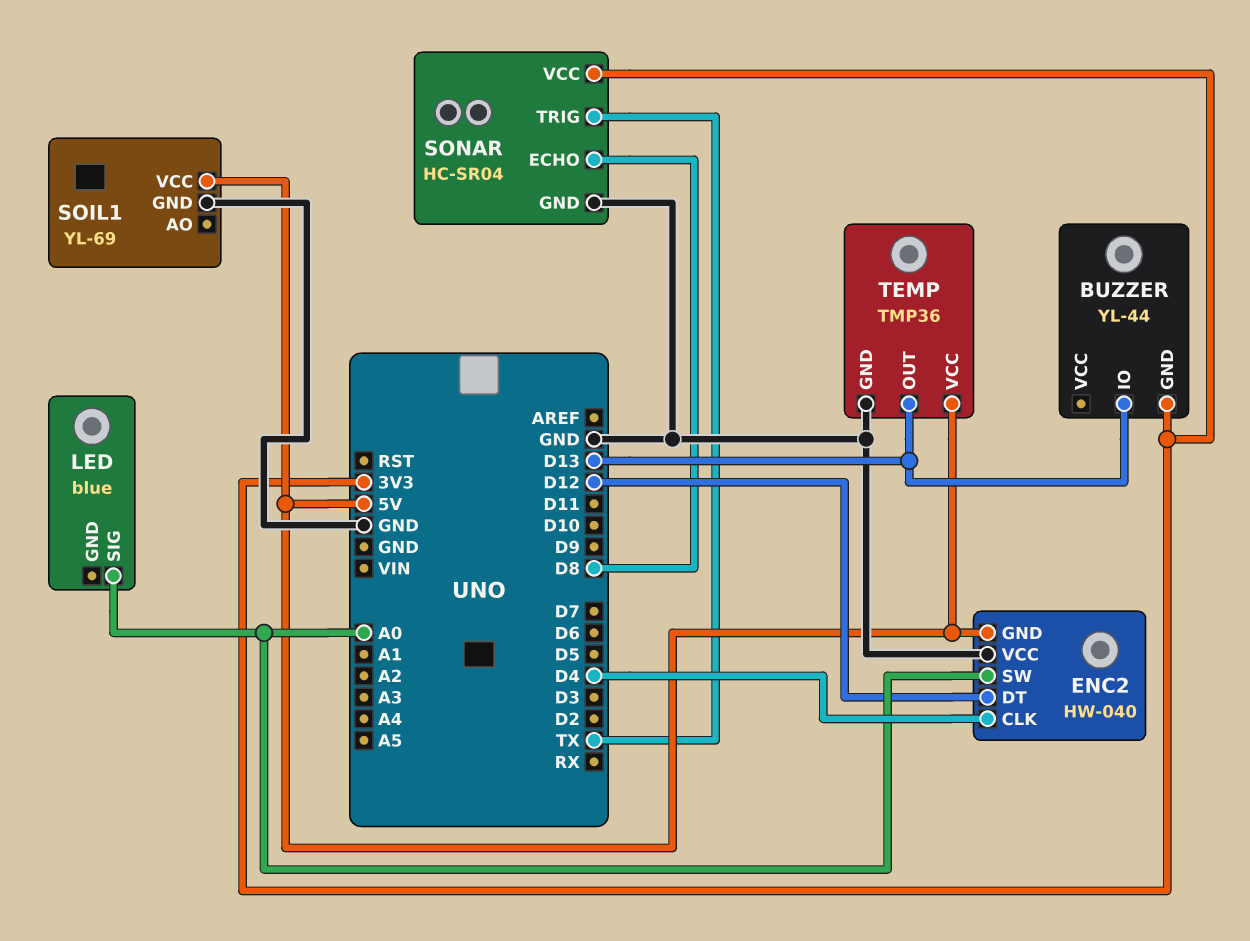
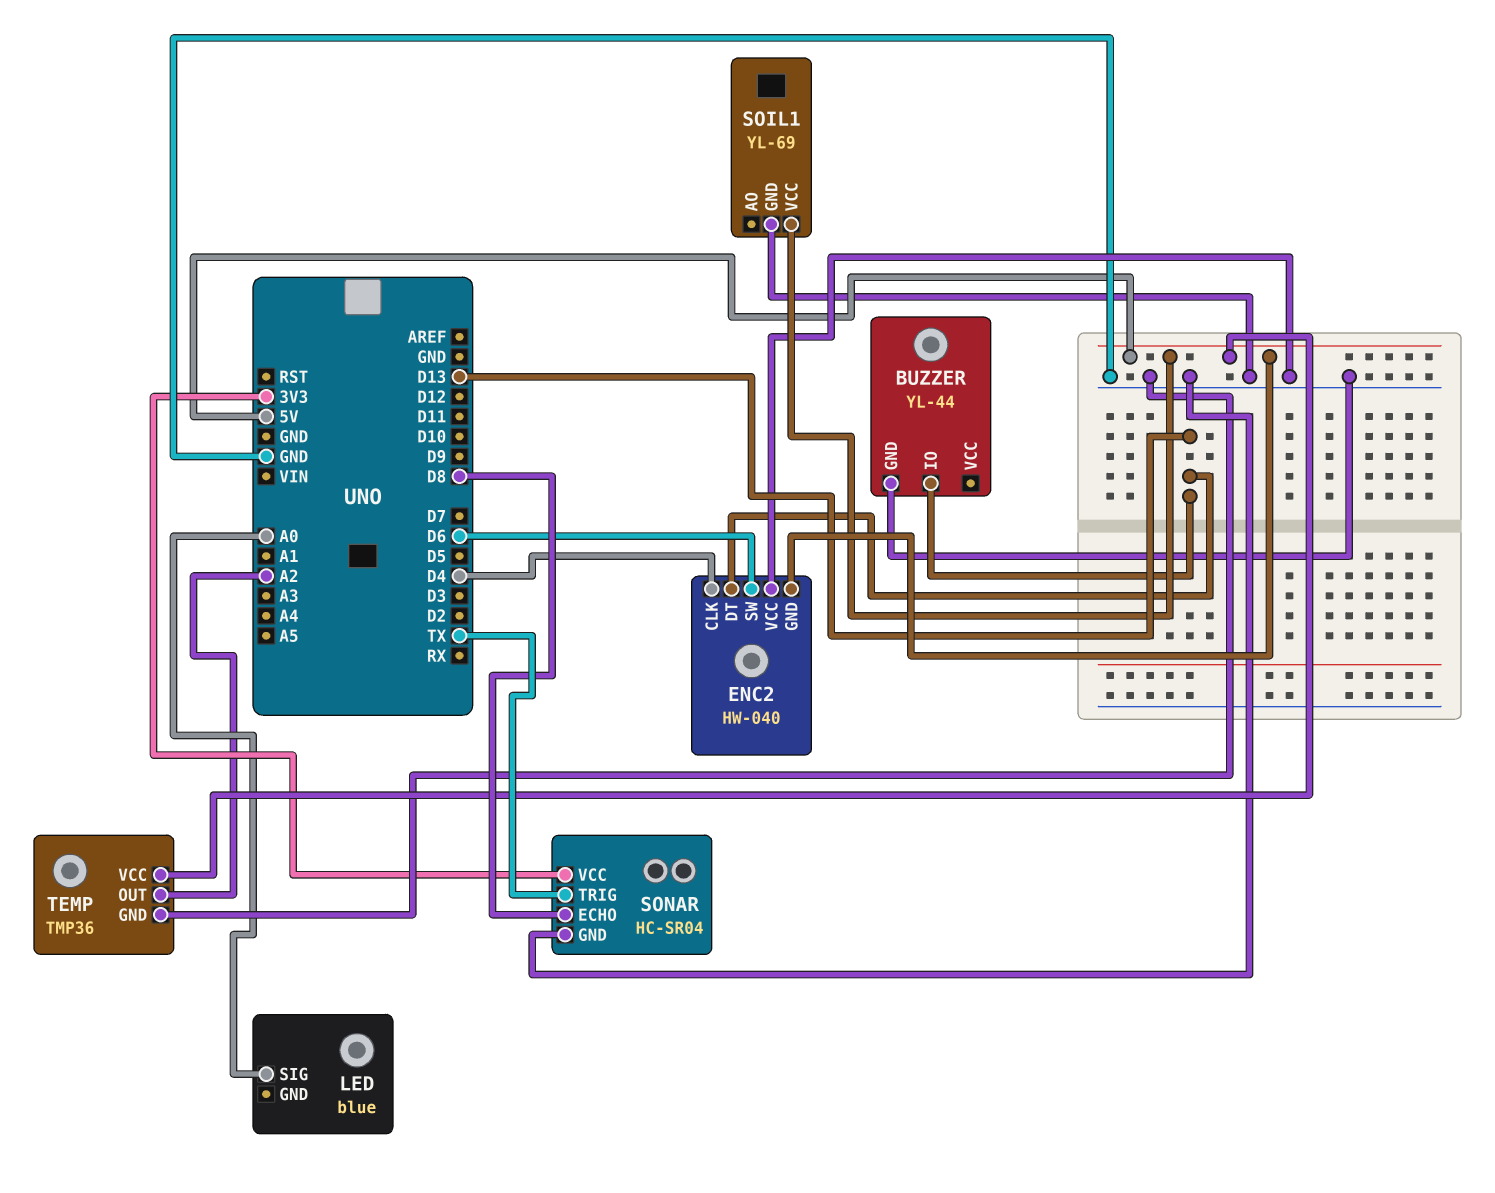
BUZZER pin GND: 3V3 -> GND
ENC2 pin DT: D12 -> D13
ENC2 pin SW: A0 -> D6
TEMP pin OUT: D13 -> A2

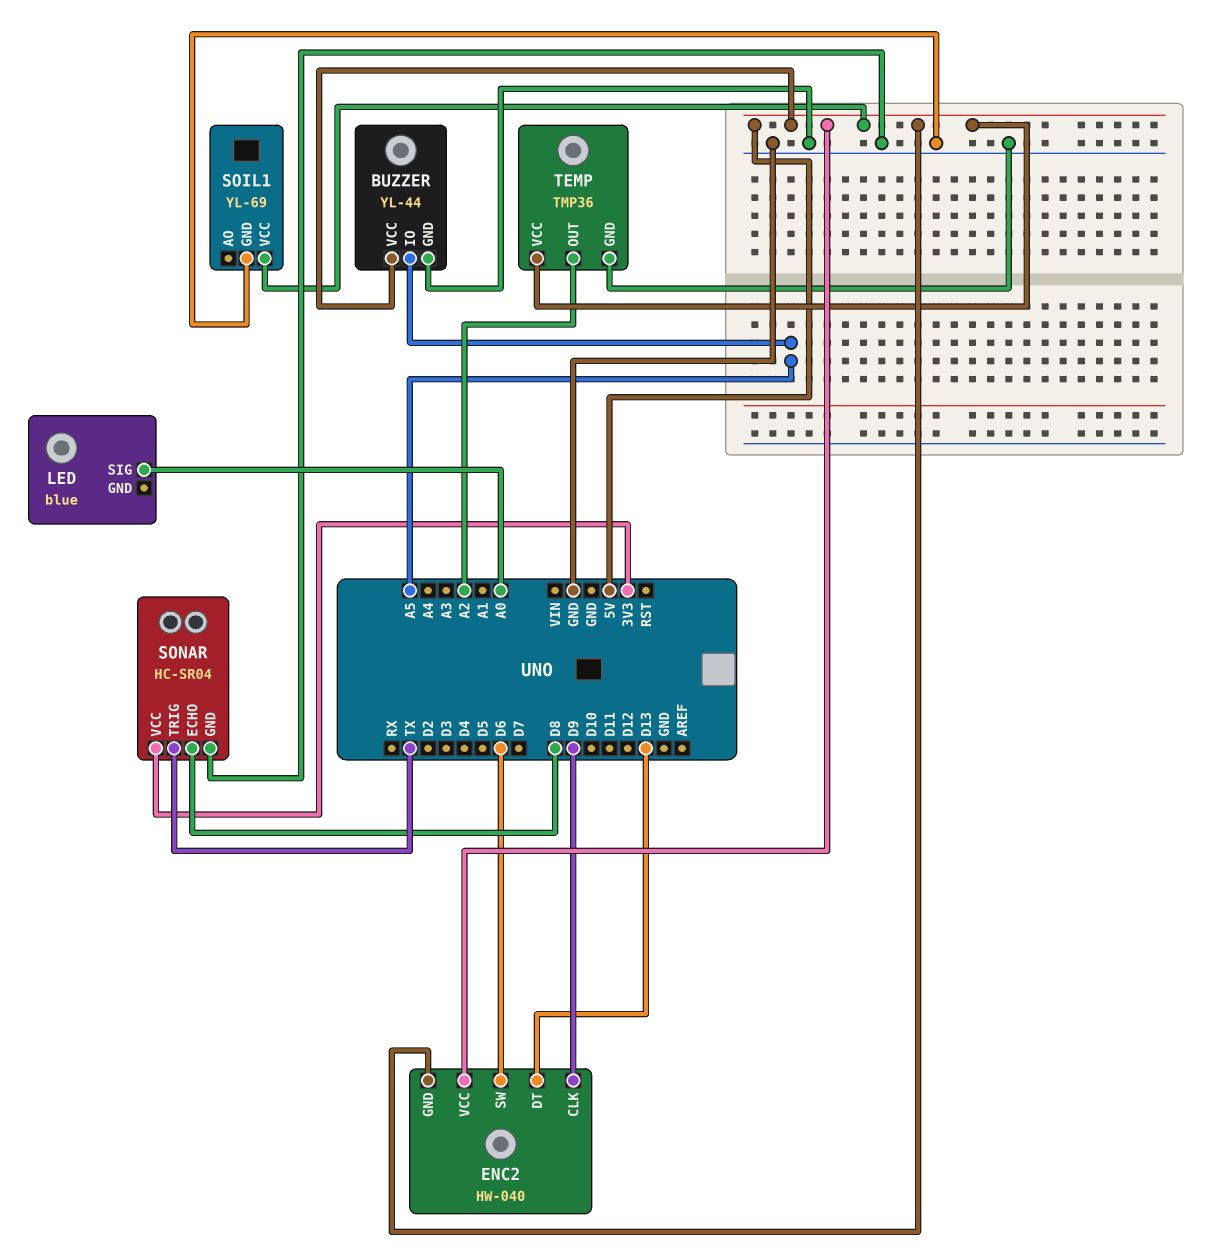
BUZZER pin IO: D13 -> A5
BUZZER pin VCC: none -> 5V
ENC2 pin CLK: D4 -> D9
ENC2 pin VCC: GND -> 5V

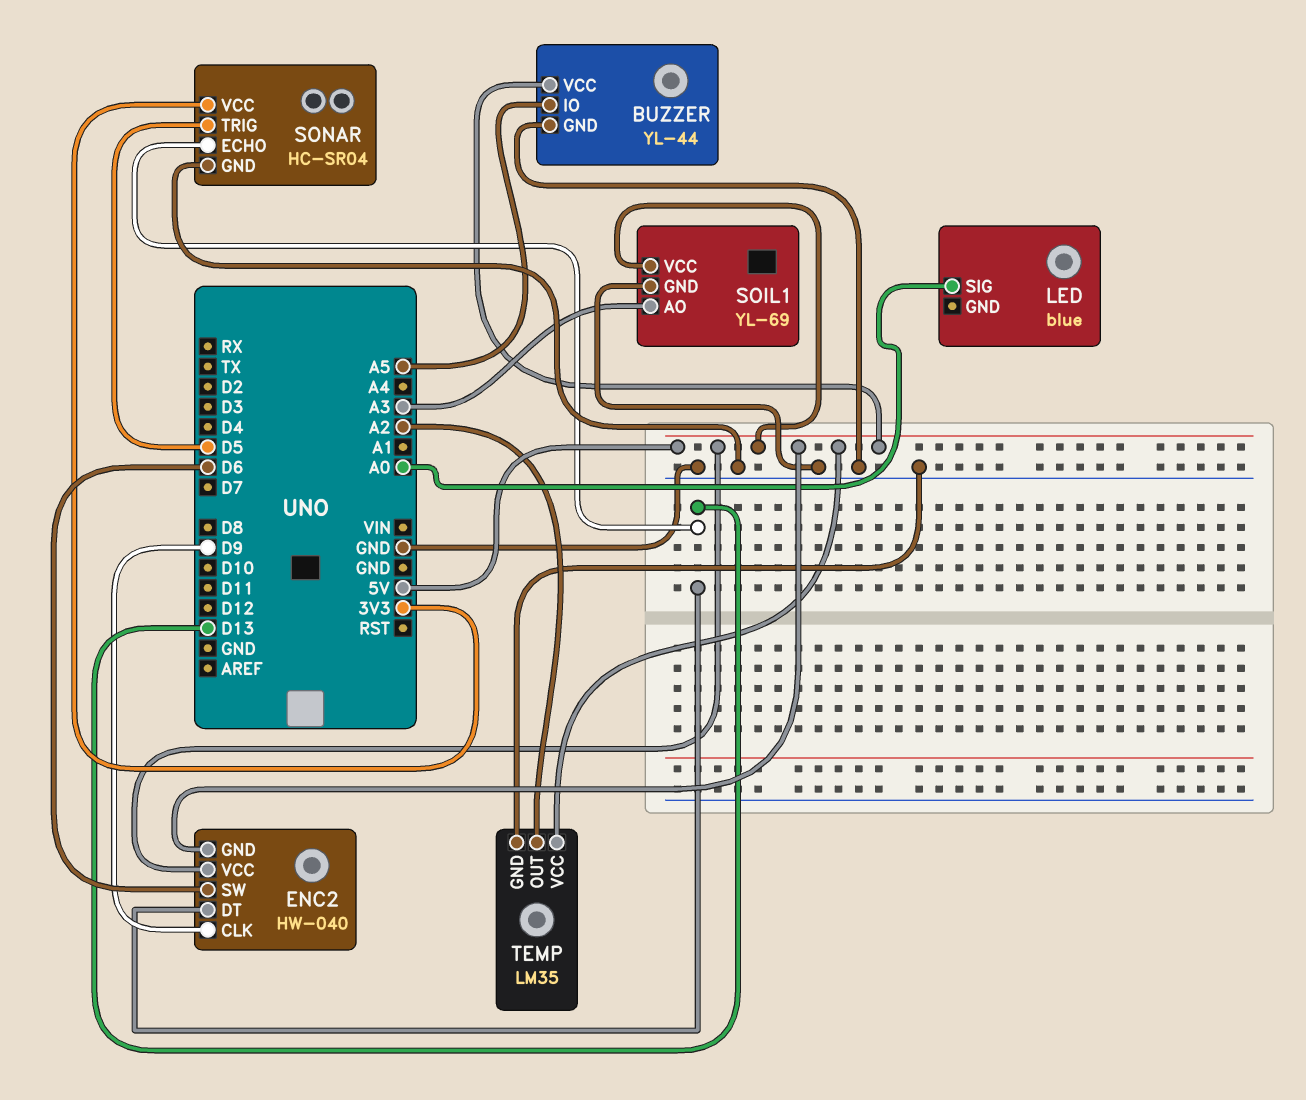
SOIL1 pin AO: none -> A3
SONAR pin ECHO: D8 -> D13
SONAR pin TRIG: TX -> D5
TEMP: TMP36 -> LM35

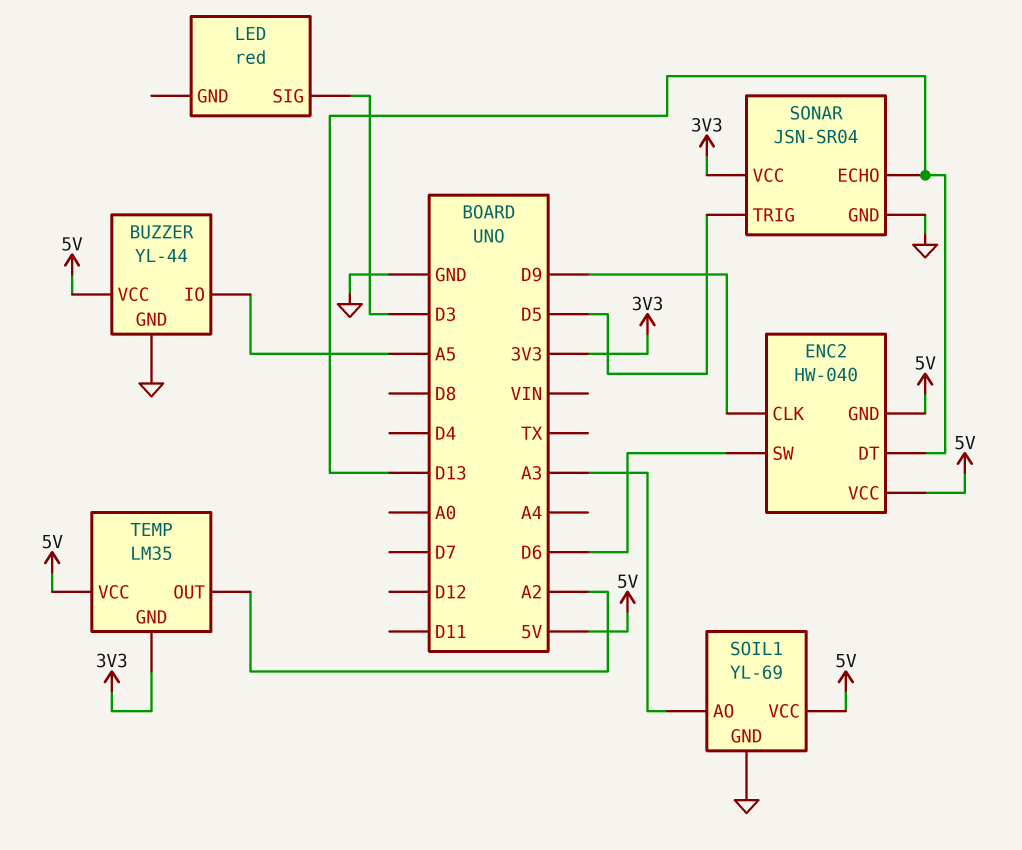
LED: blue -> red
LED pin SIG: A0 -> D3
SONAR: HC-SR04 -> JSN-SR04
TEMP pin GND: GND -> 3V3

